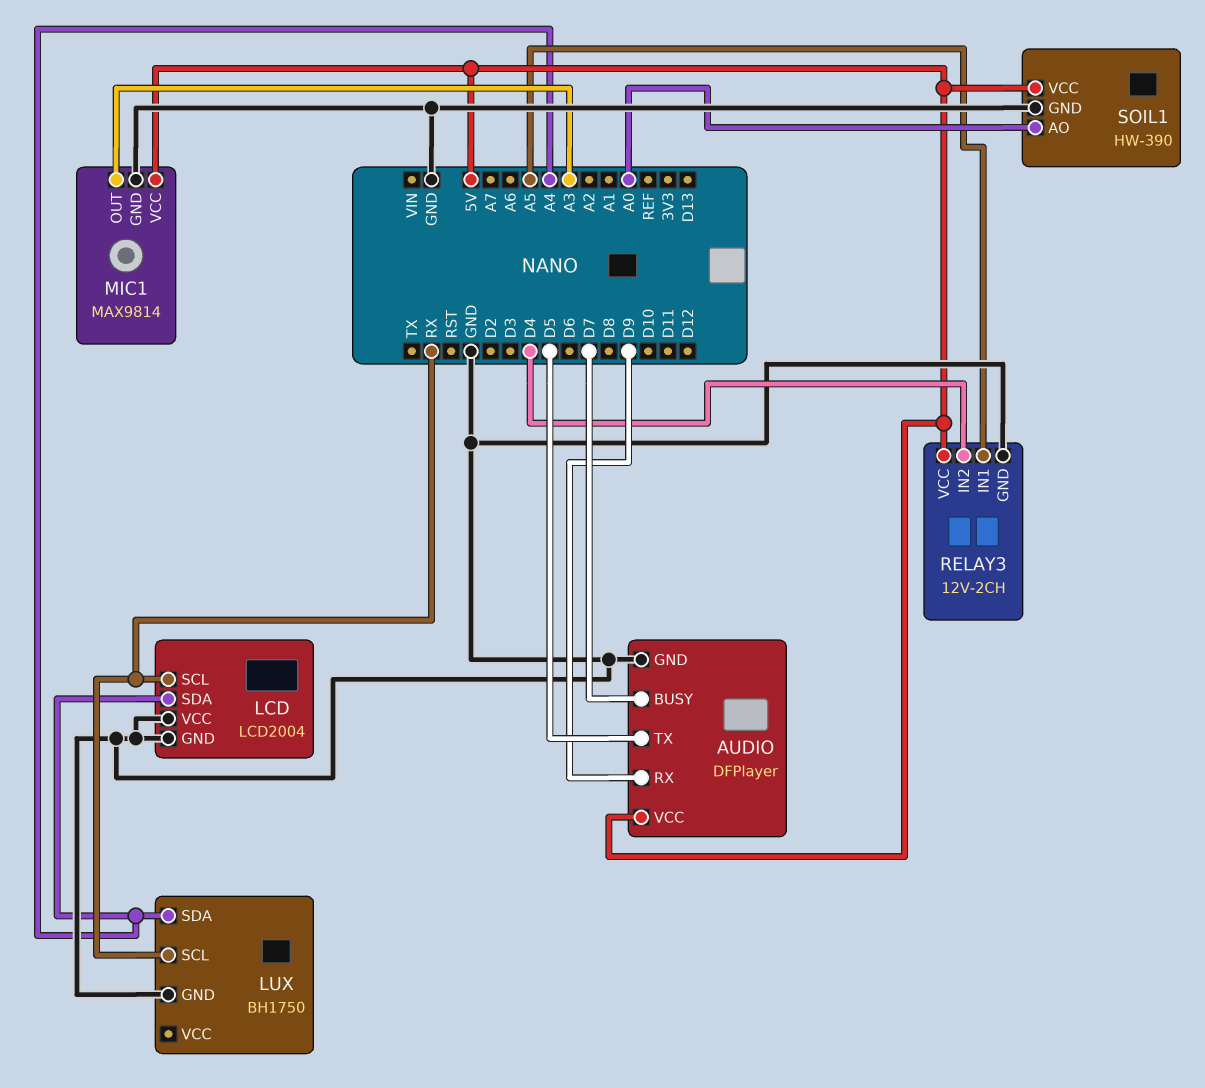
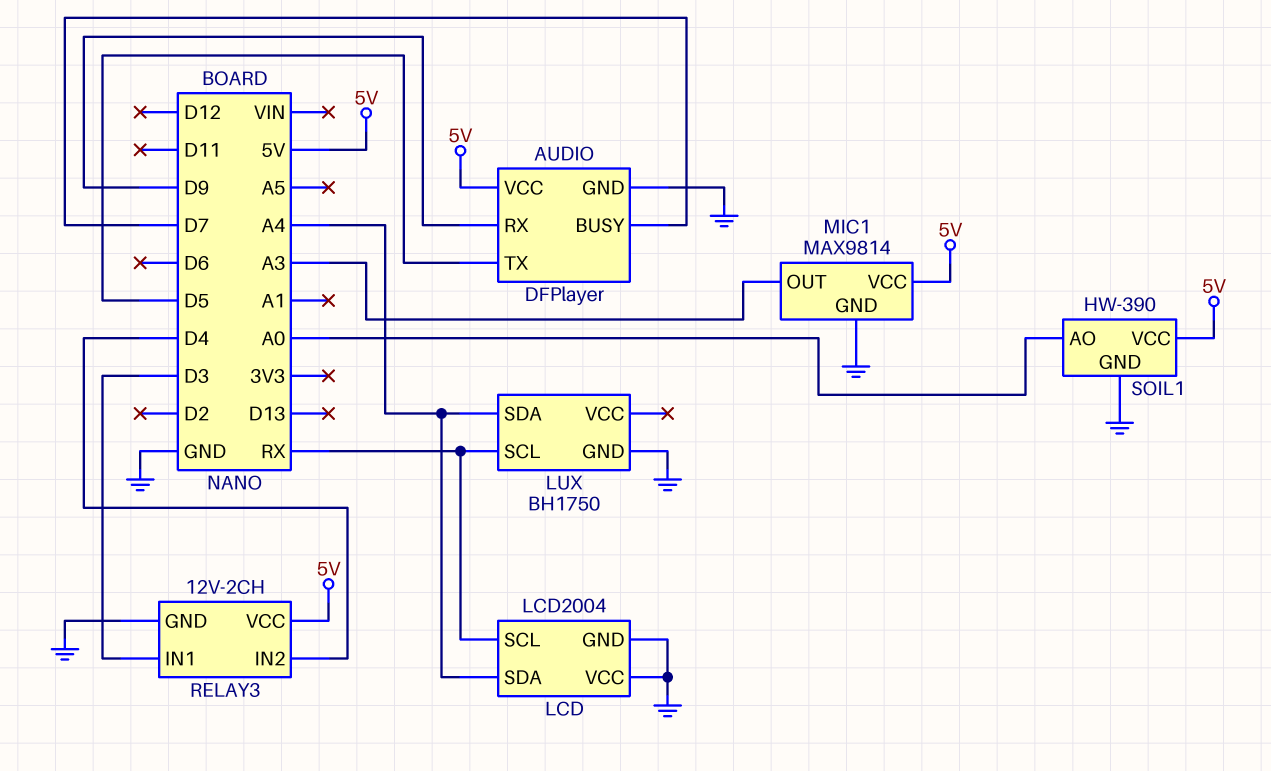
RELAY3 pin IN1: A5 -> D3

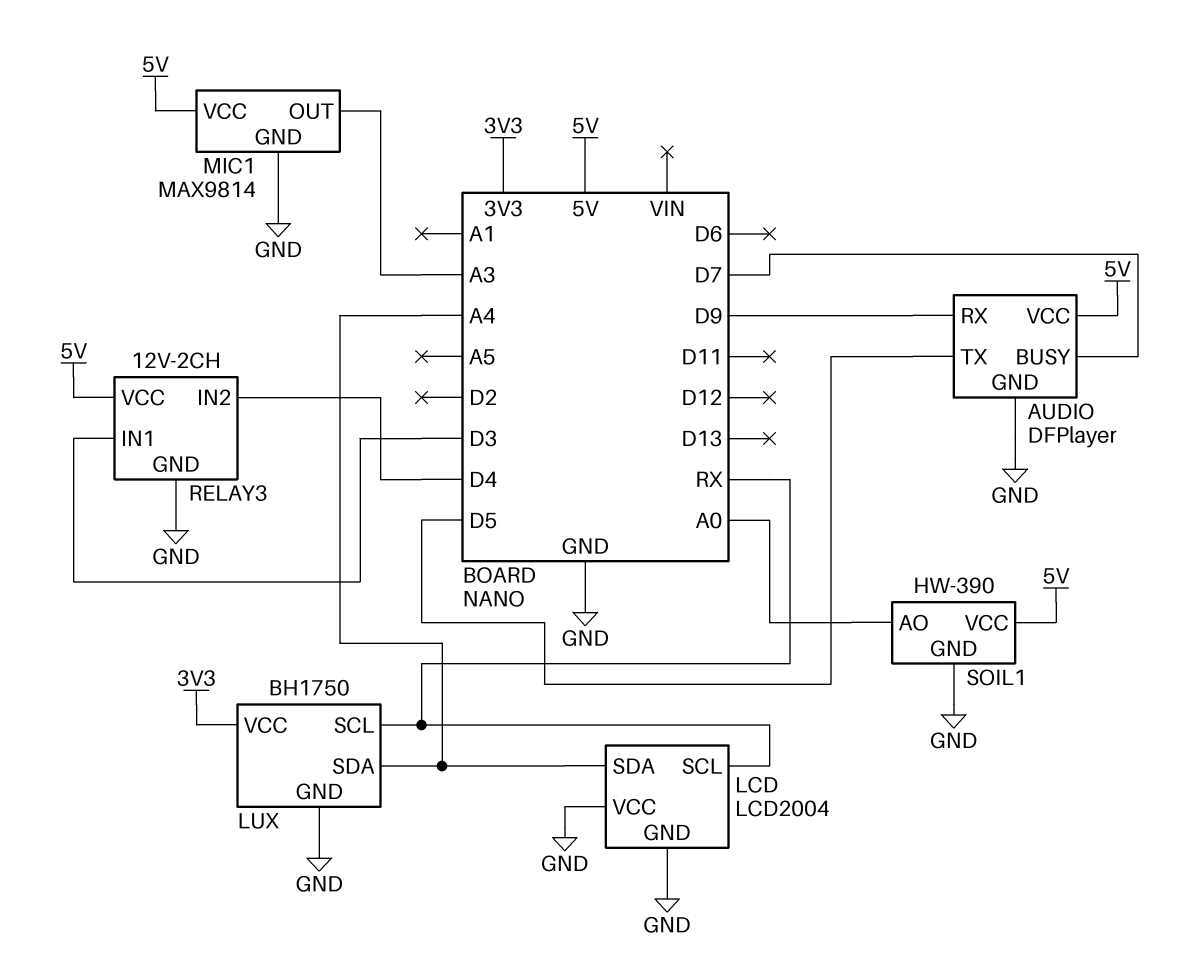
LUX pin VCC: none -> 3V3

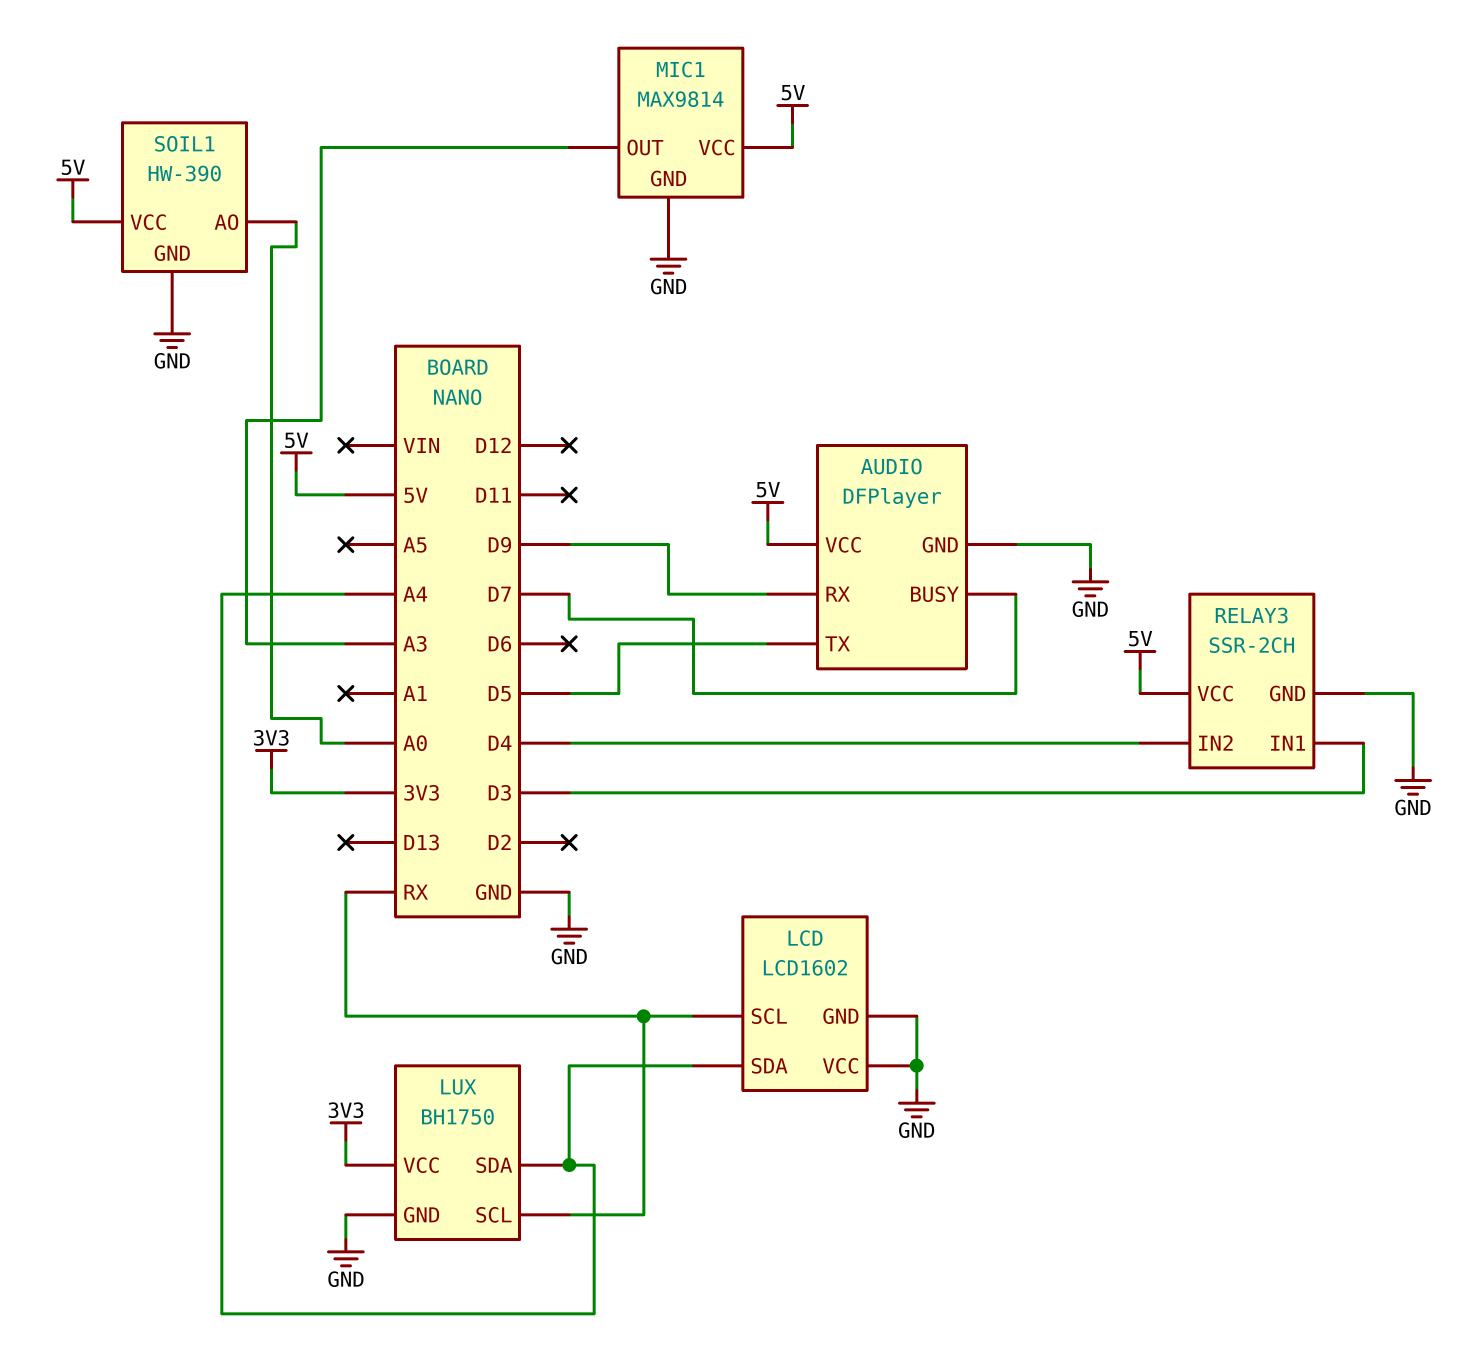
LCD: LCD2004 -> LCD1602
RELAY3: 12V-2CH -> SSR-2CH

